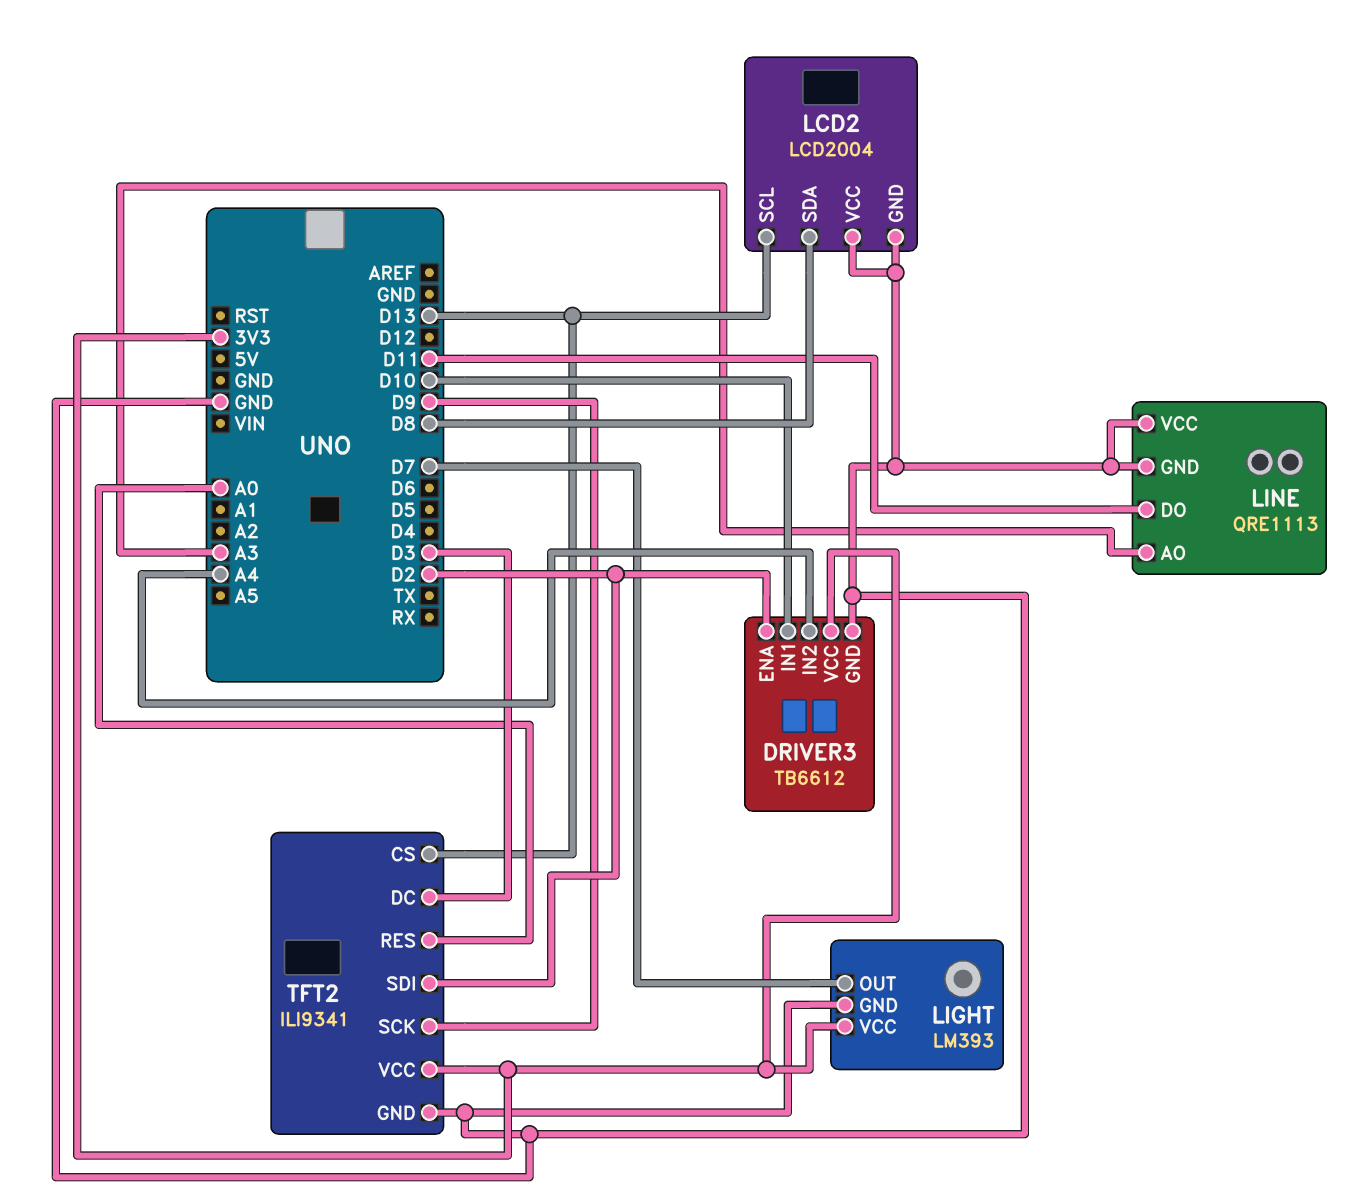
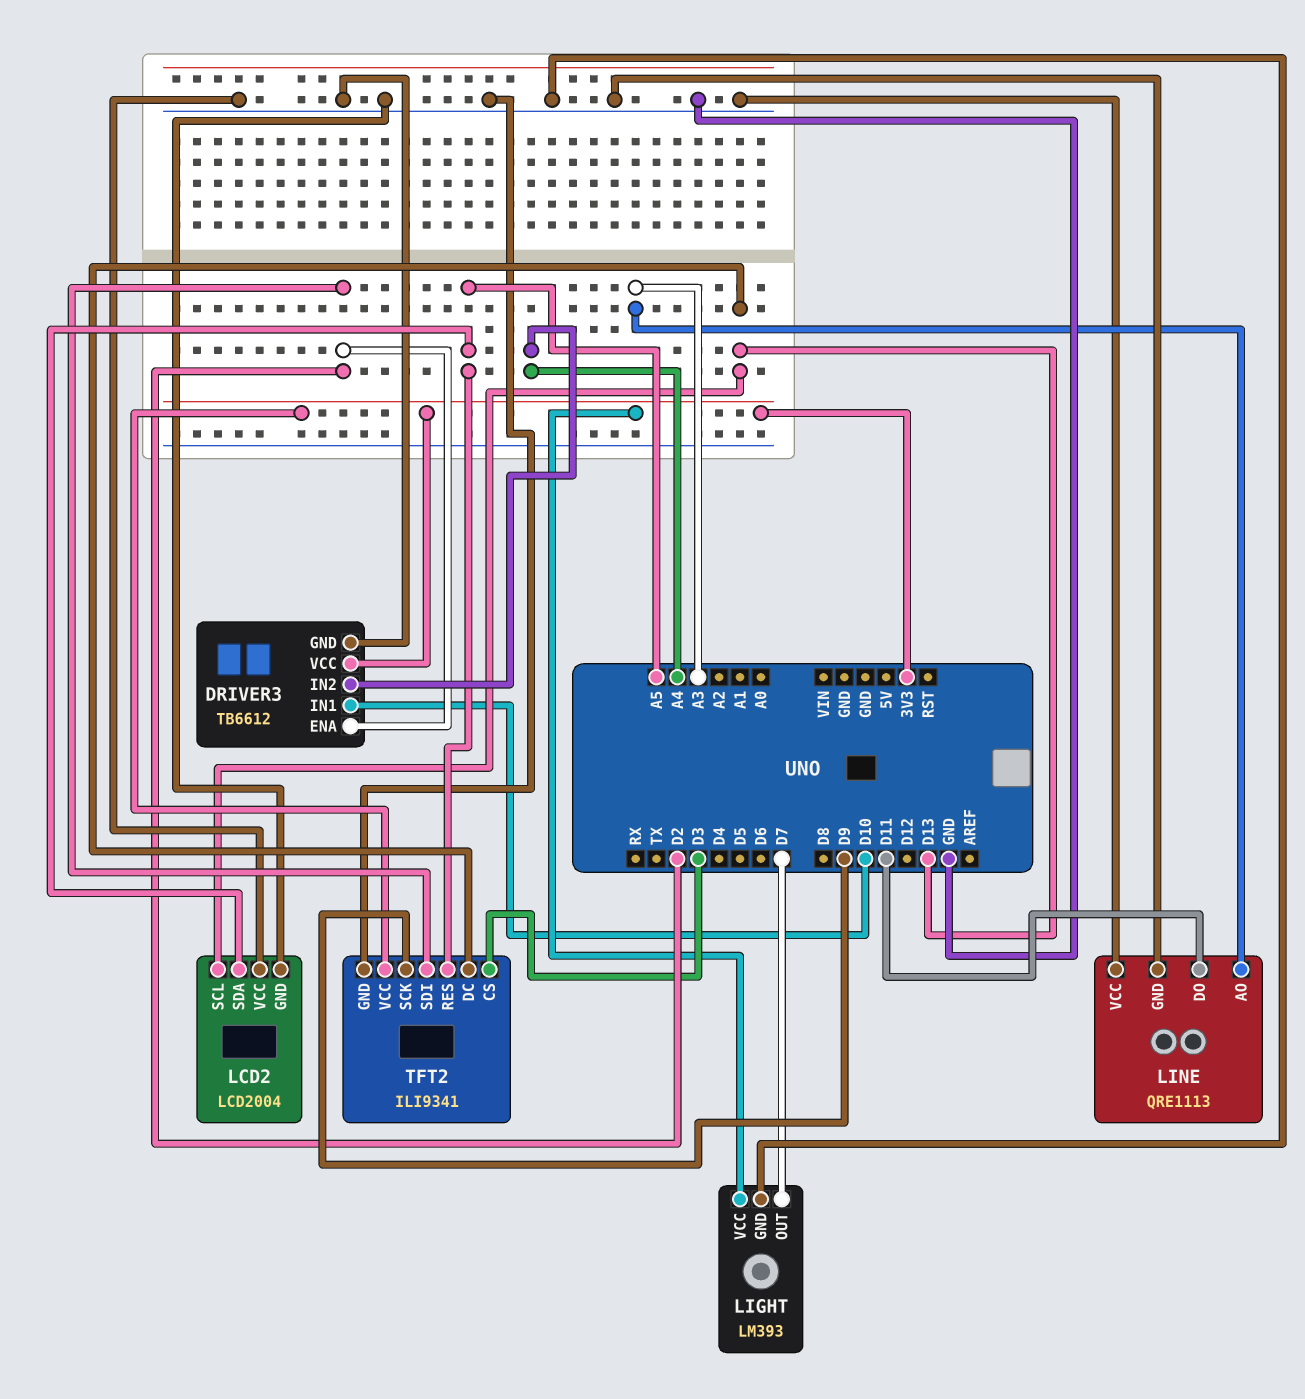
LCD2 pin SDA: D8 -> A5
TFT2 pin CS: D13 -> D3
TFT2 pin DC: D3 -> D13
TFT2 pin RES: A0 -> A5

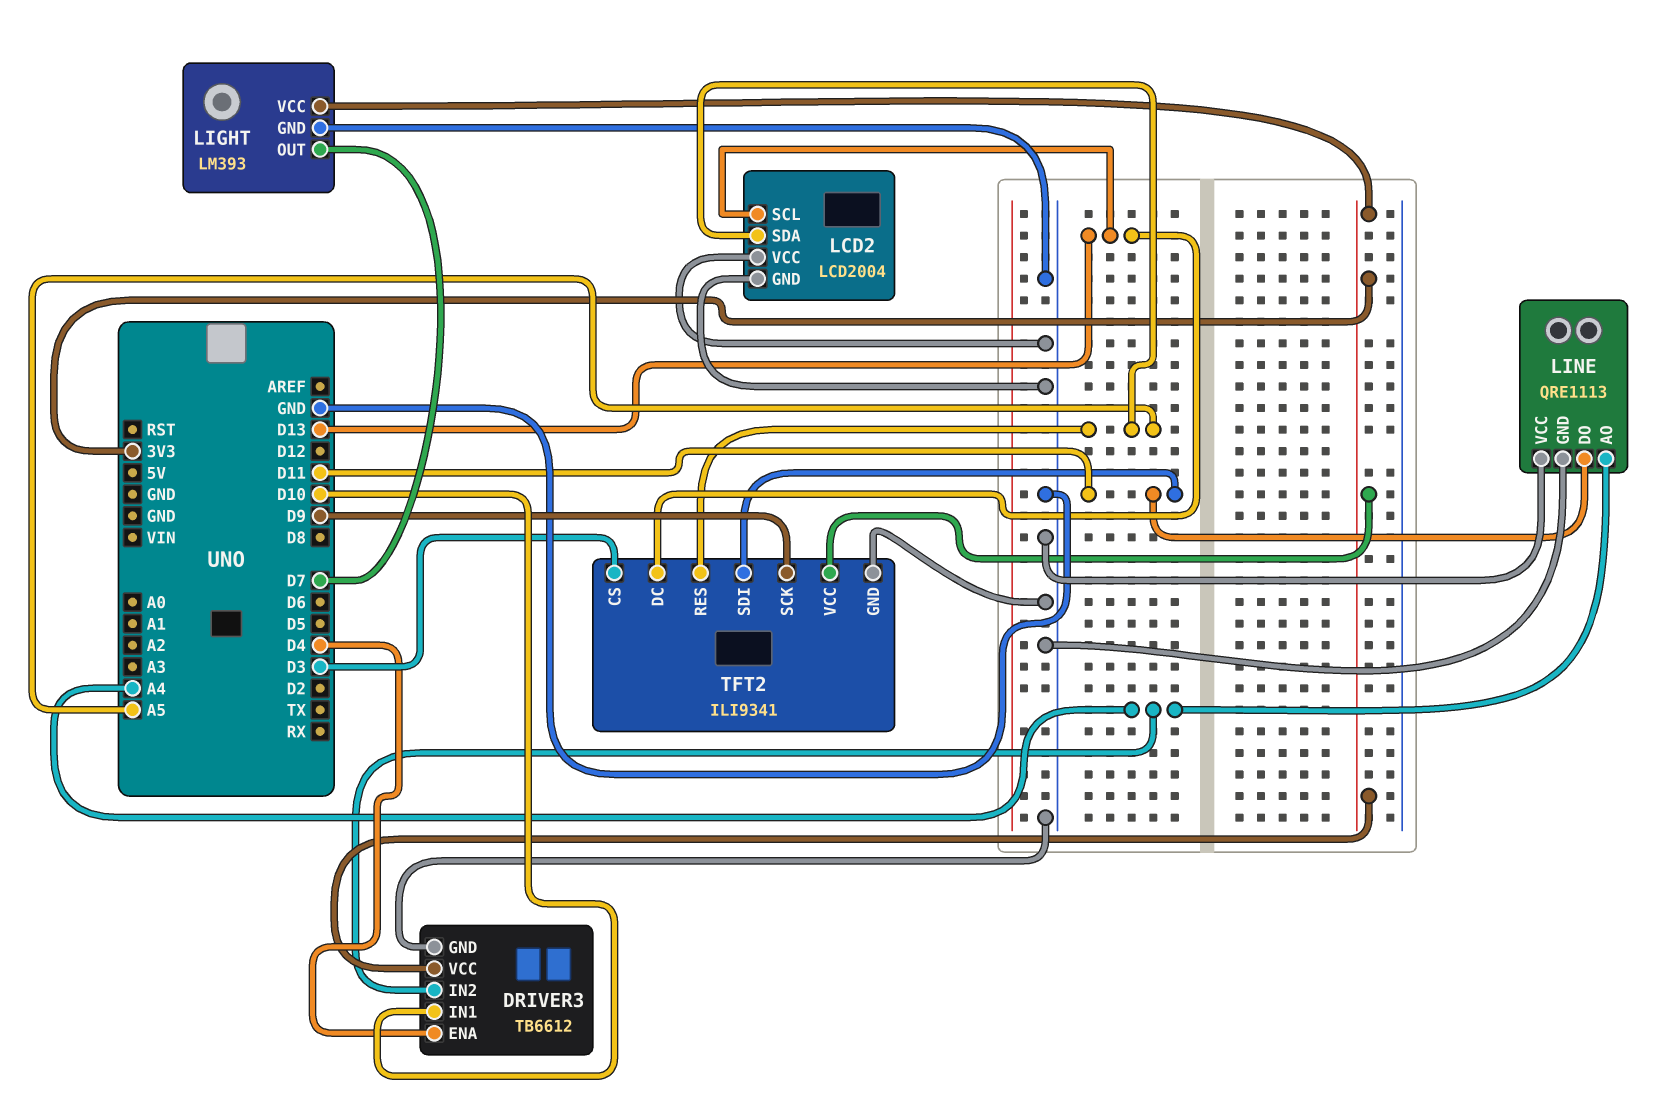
DRIVER3 pin ENA: D2 -> D4
LINE pin AO: A3 -> A4
TFT2 pin SDI: D2 -> D11

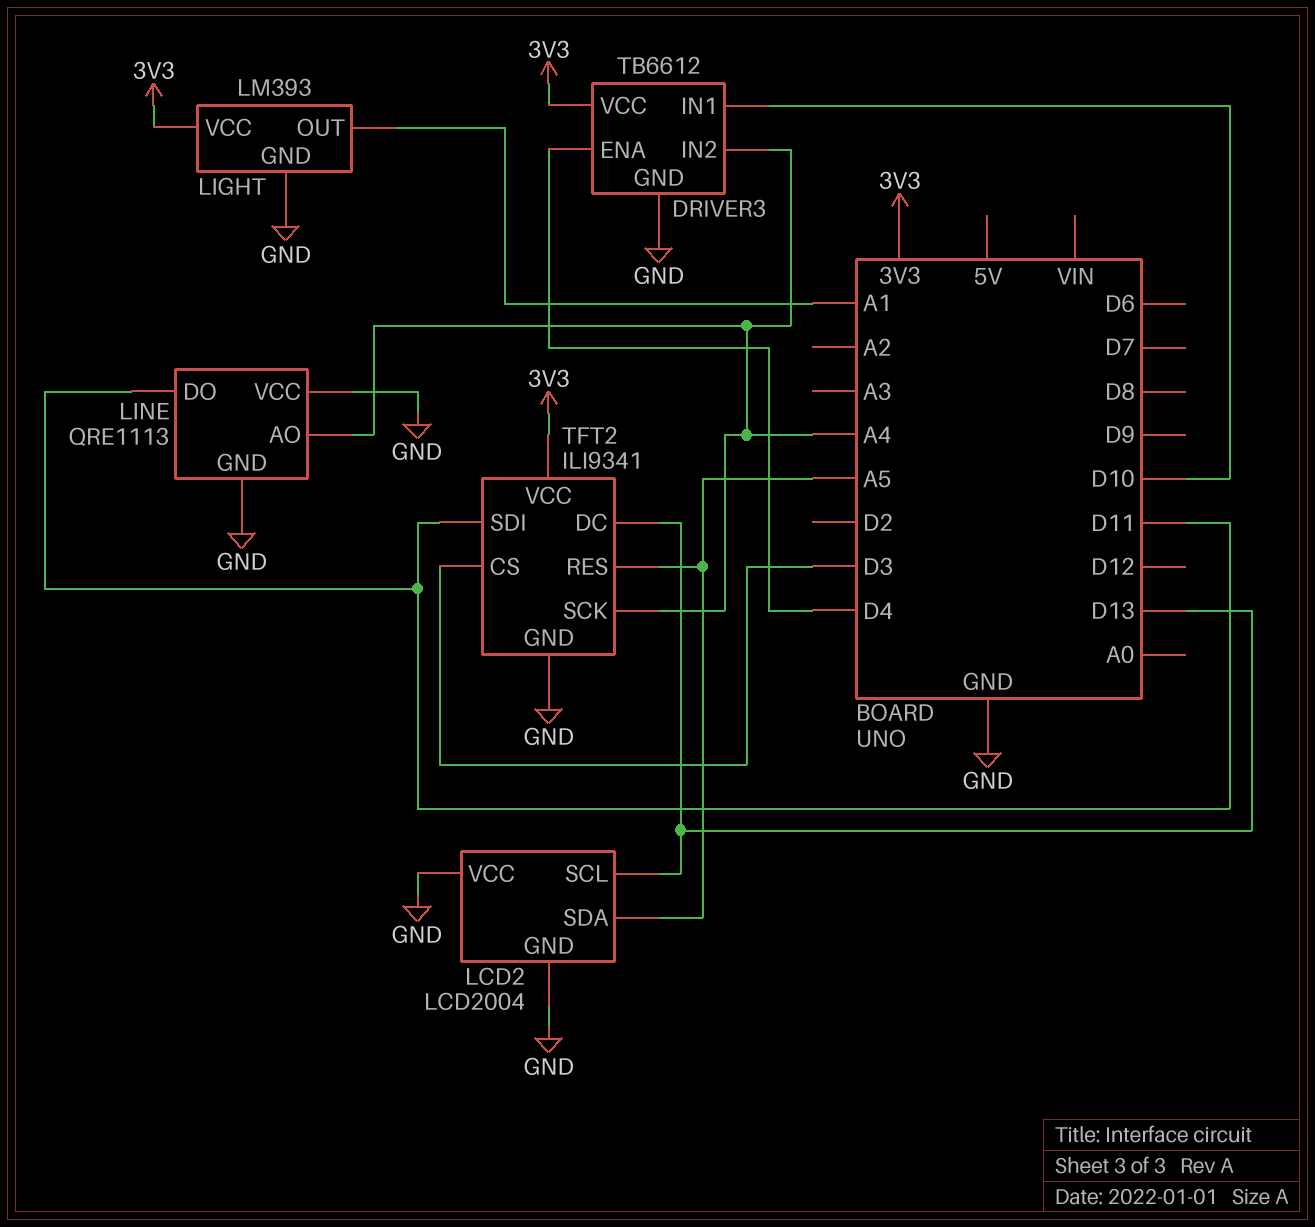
LIGHT pin OUT: D7 -> A1
TFT2 pin SCK: D9 -> A4

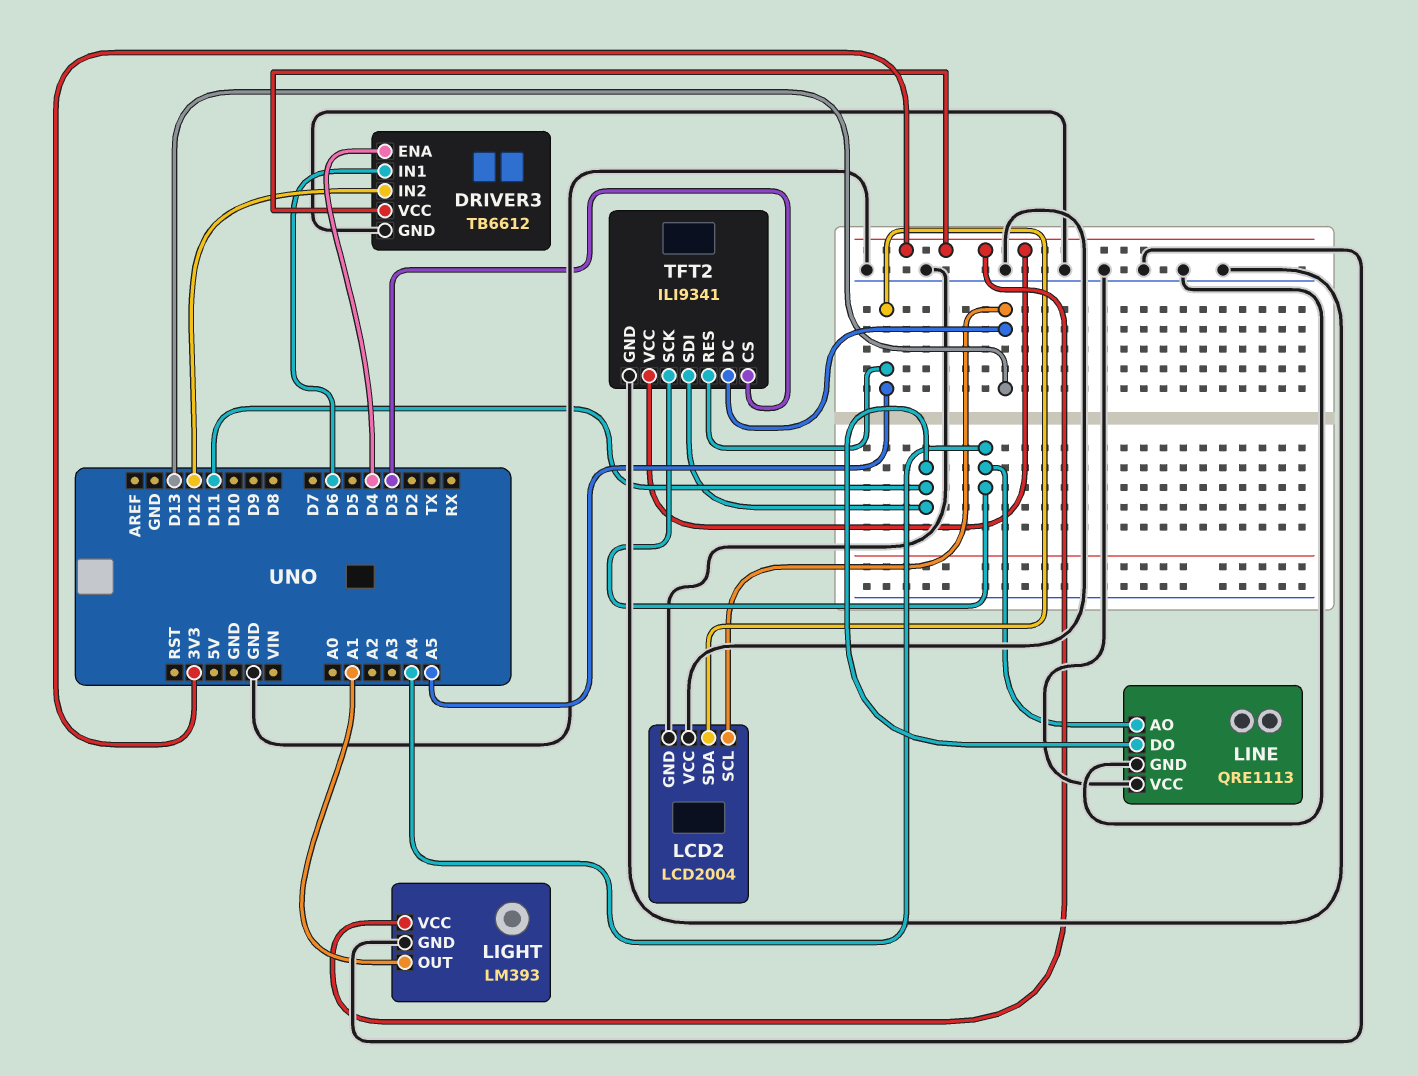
DRIVER3 pin IN1: D10 -> D6
DRIVER3 pin IN2: A4 -> D12

